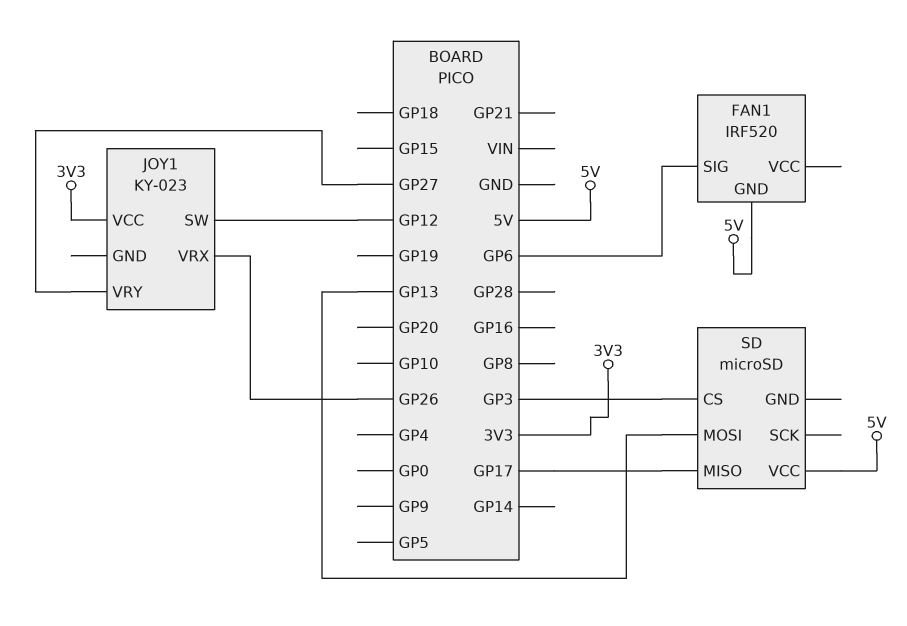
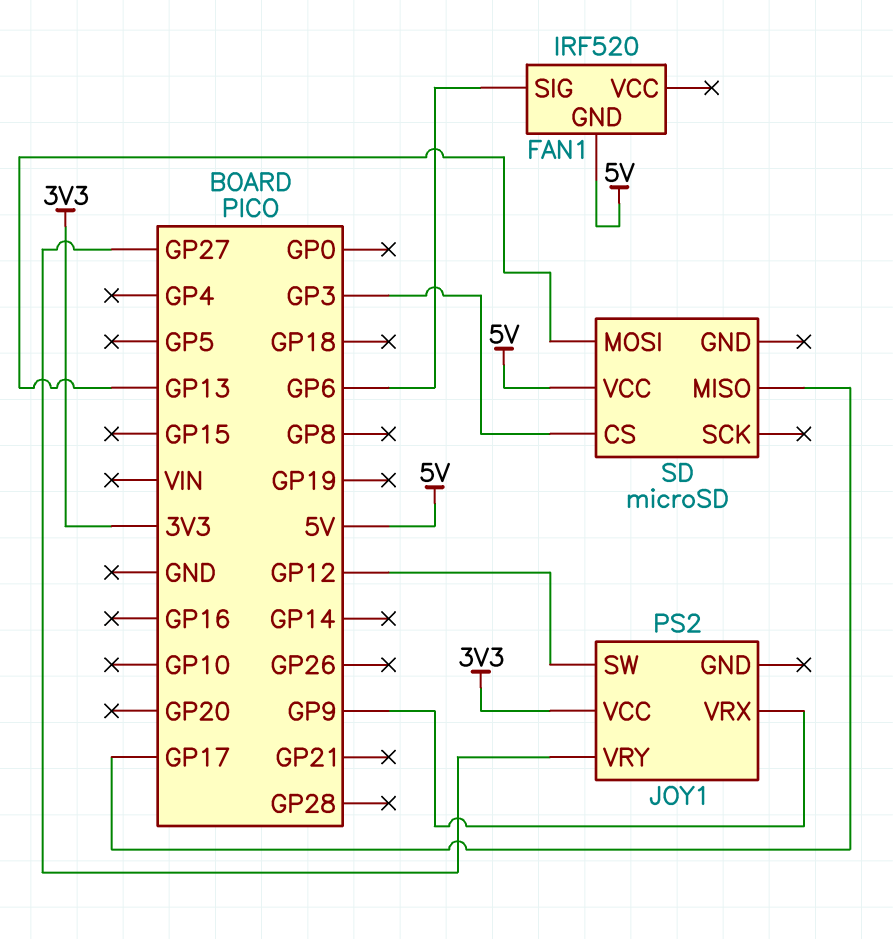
JOY1: KY-023 -> PS2
JOY1 pin VRX: GP26 -> GP9

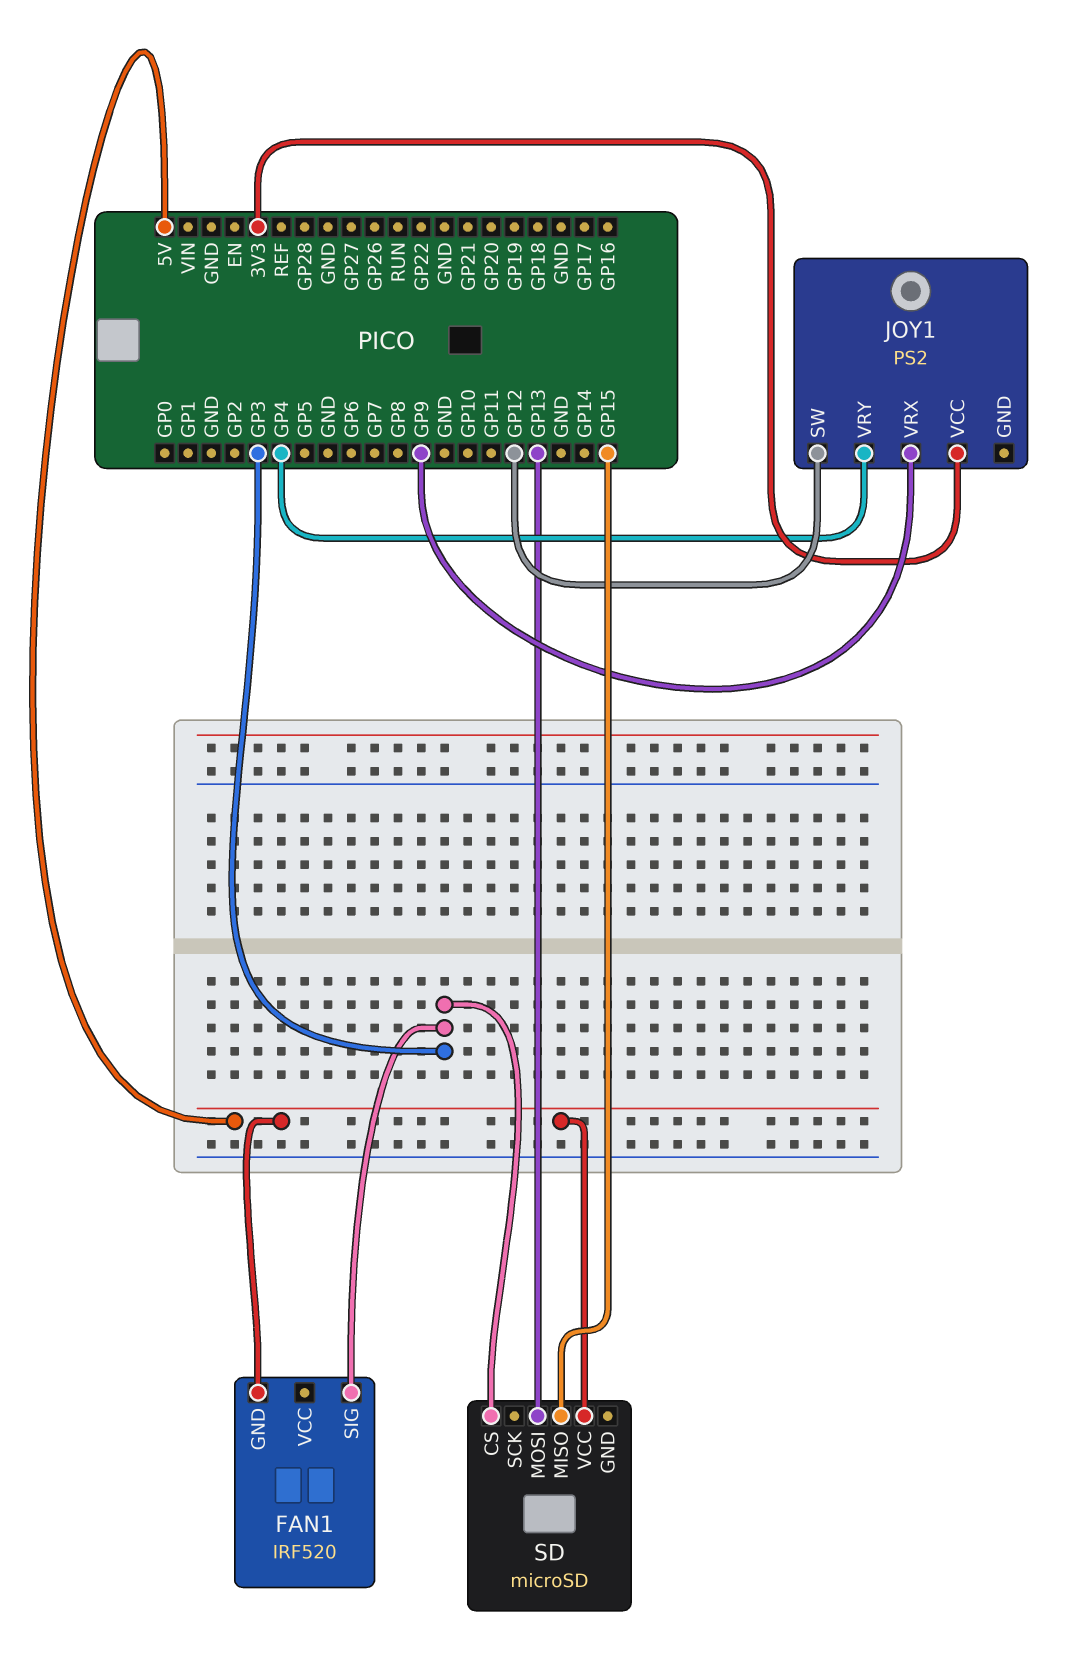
FAN1 pin SIG: GP6 -> GP3
JOY1 pin VRY: GP27 -> GP4
SD pin MISO: GP17 -> GP15

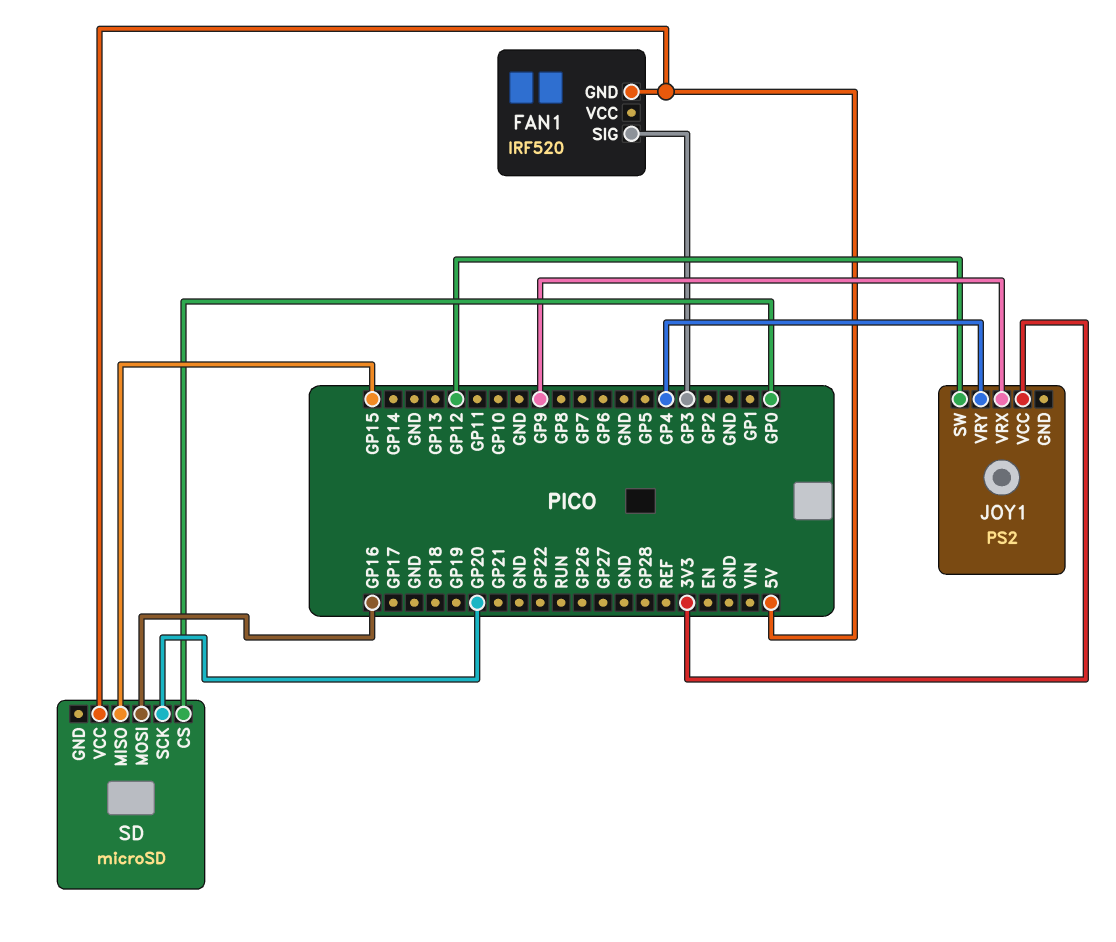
SD pin CS: GP3 -> GP0
SD pin MOSI: GP13 -> GP16
SD pin SCK: none -> GP20

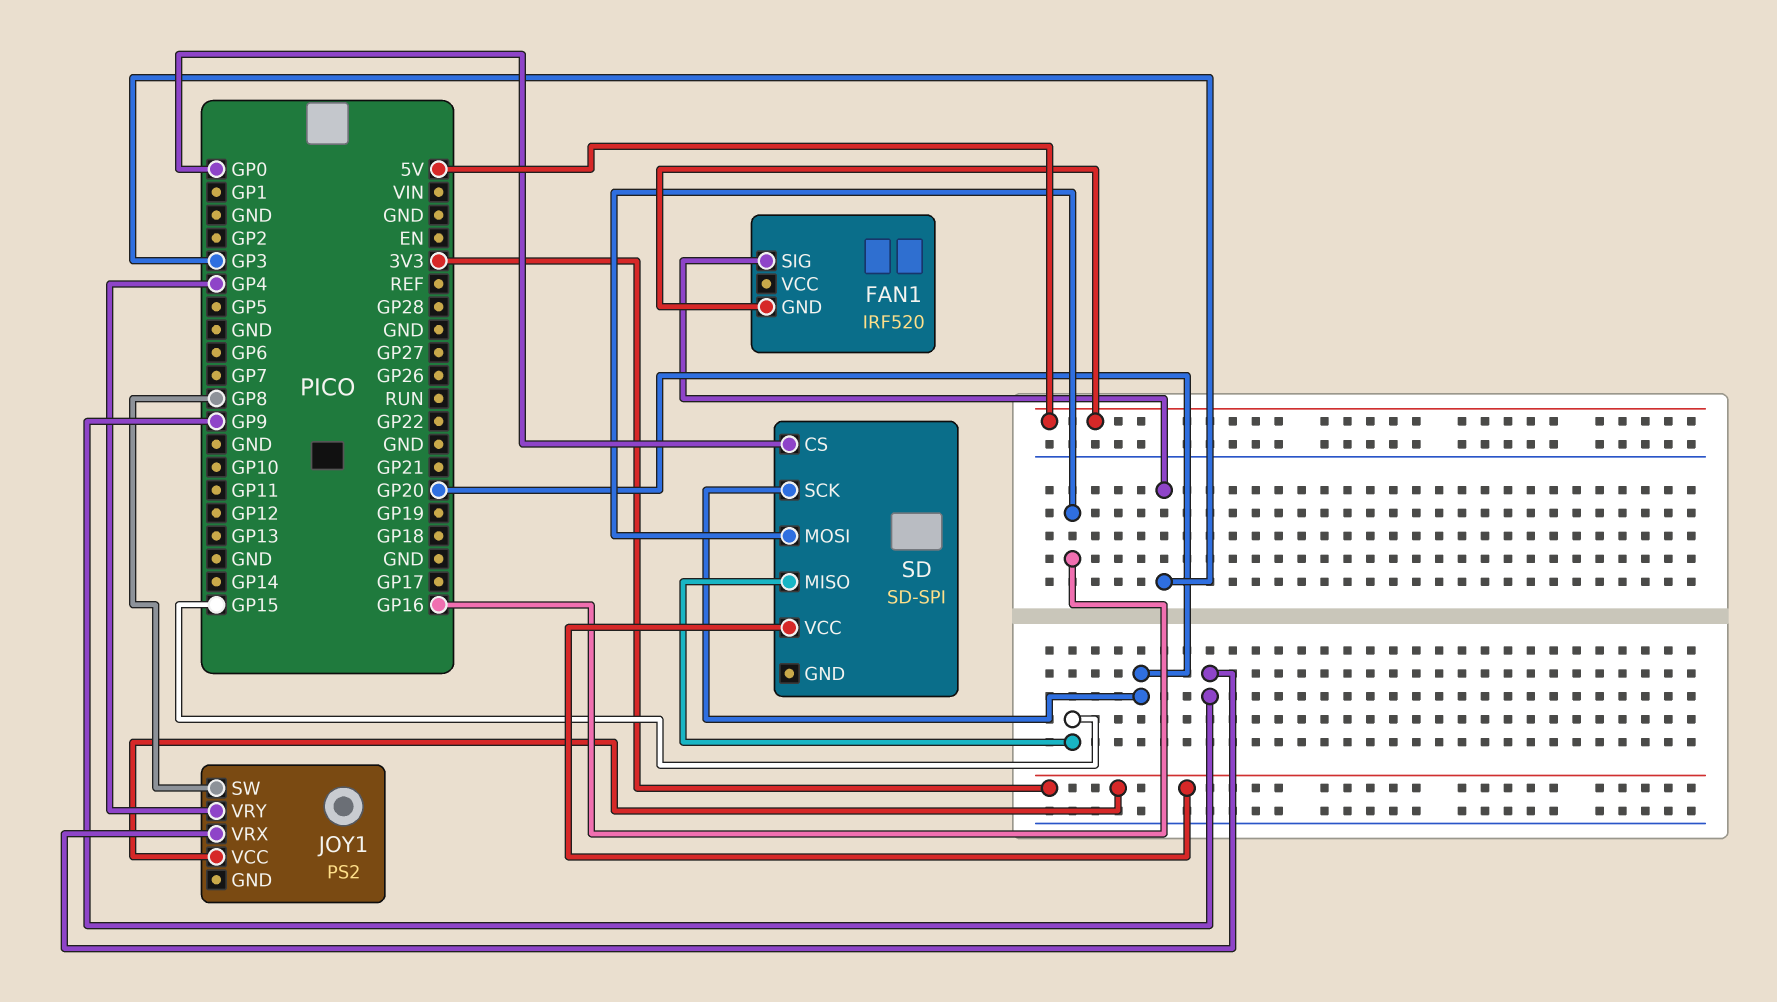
JOY1 pin SW: GP12 -> GP8
SD: microSD -> SD-SPI
SD pin VCC: 5V -> 3V3

